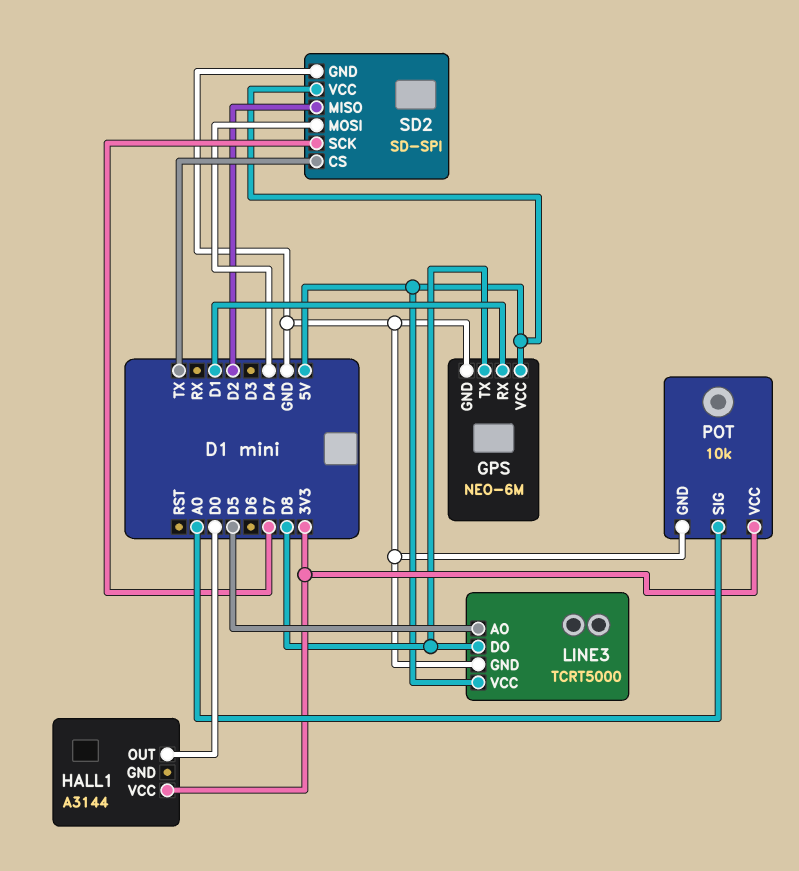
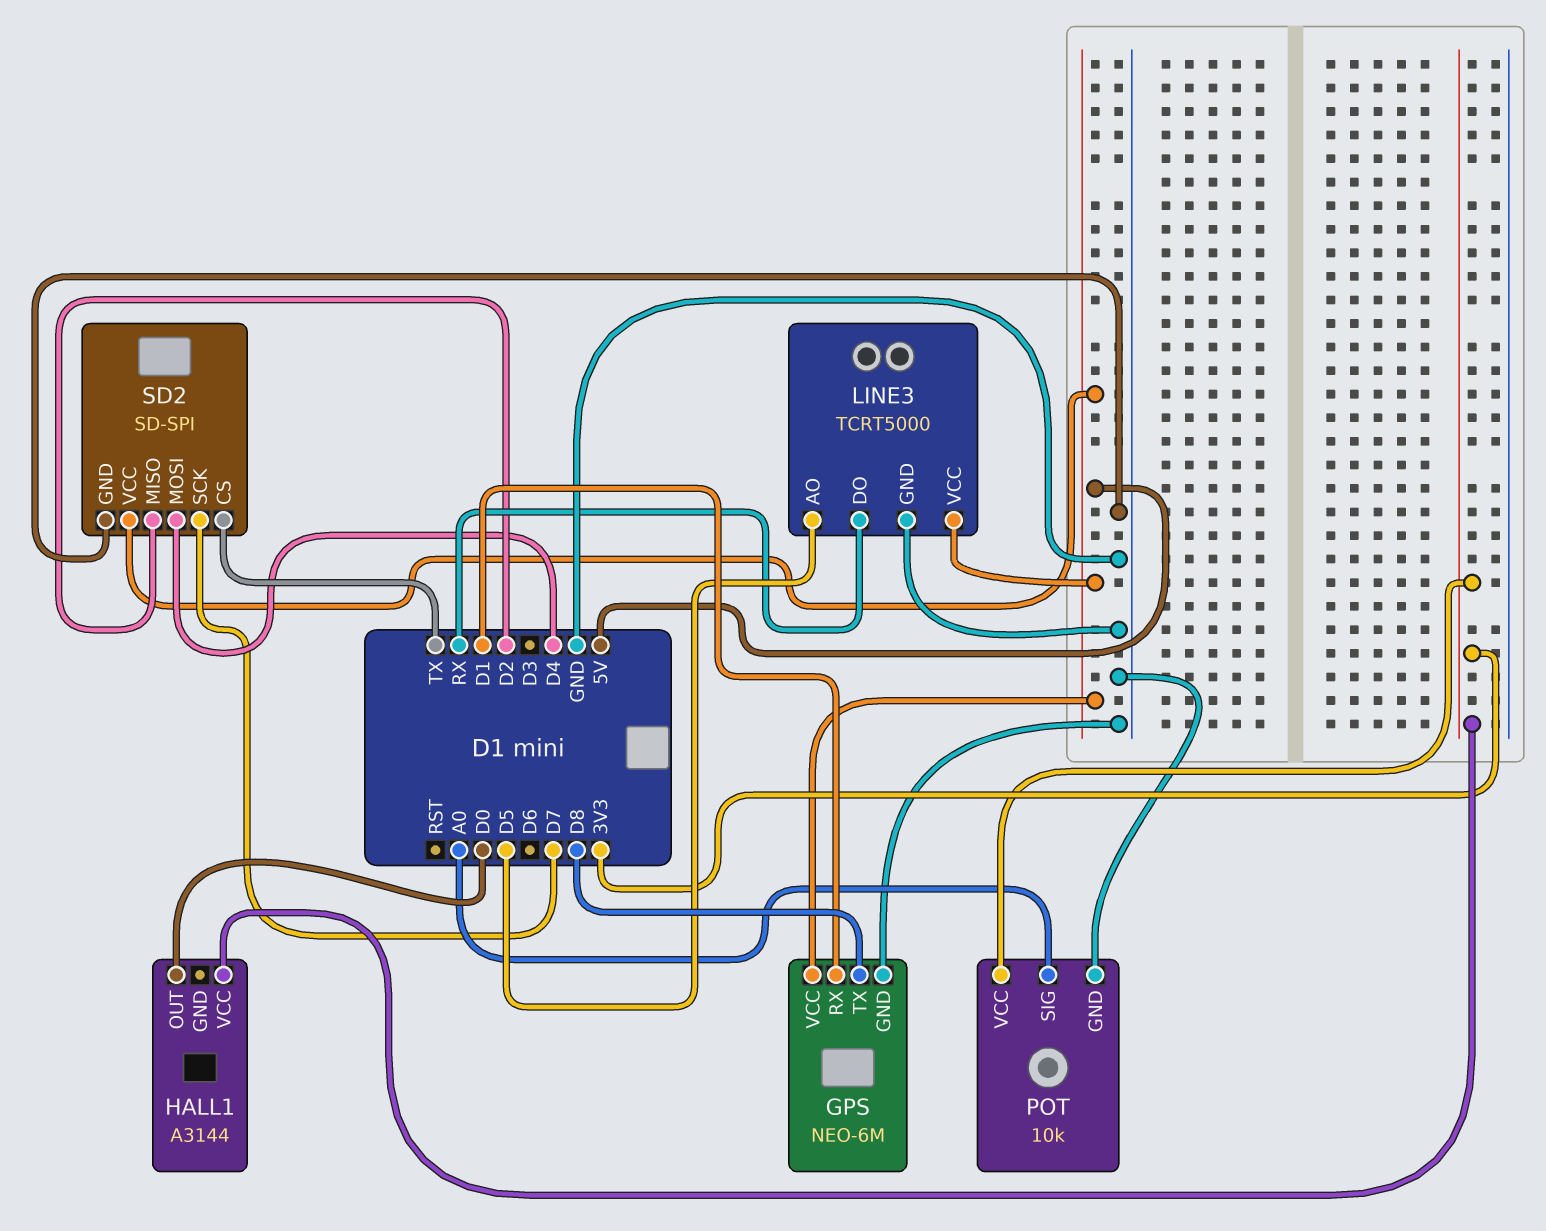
LINE3 pin DO: D8 -> RX

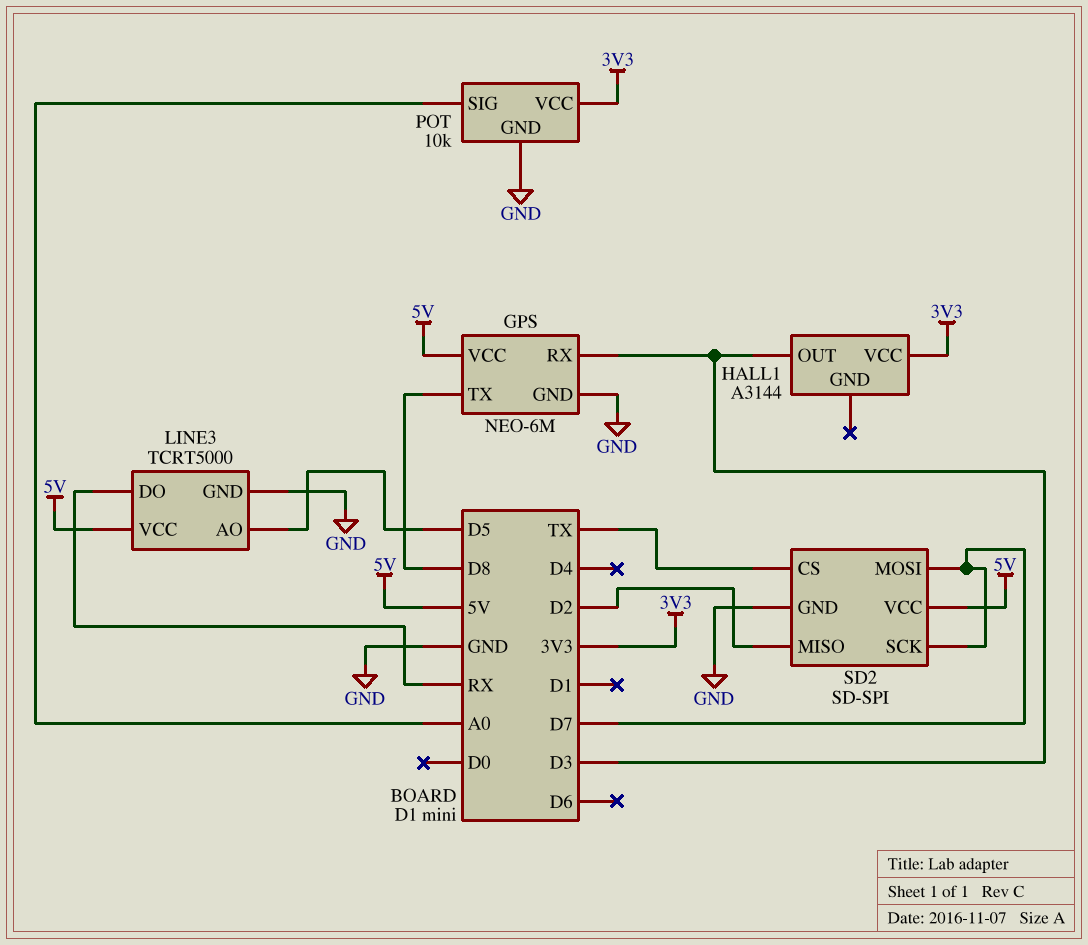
GPS pin RX: D1 -> D3
HALL1 pin OUT: D0 -> D3
SD2 pin MOSI: D4 -> D7

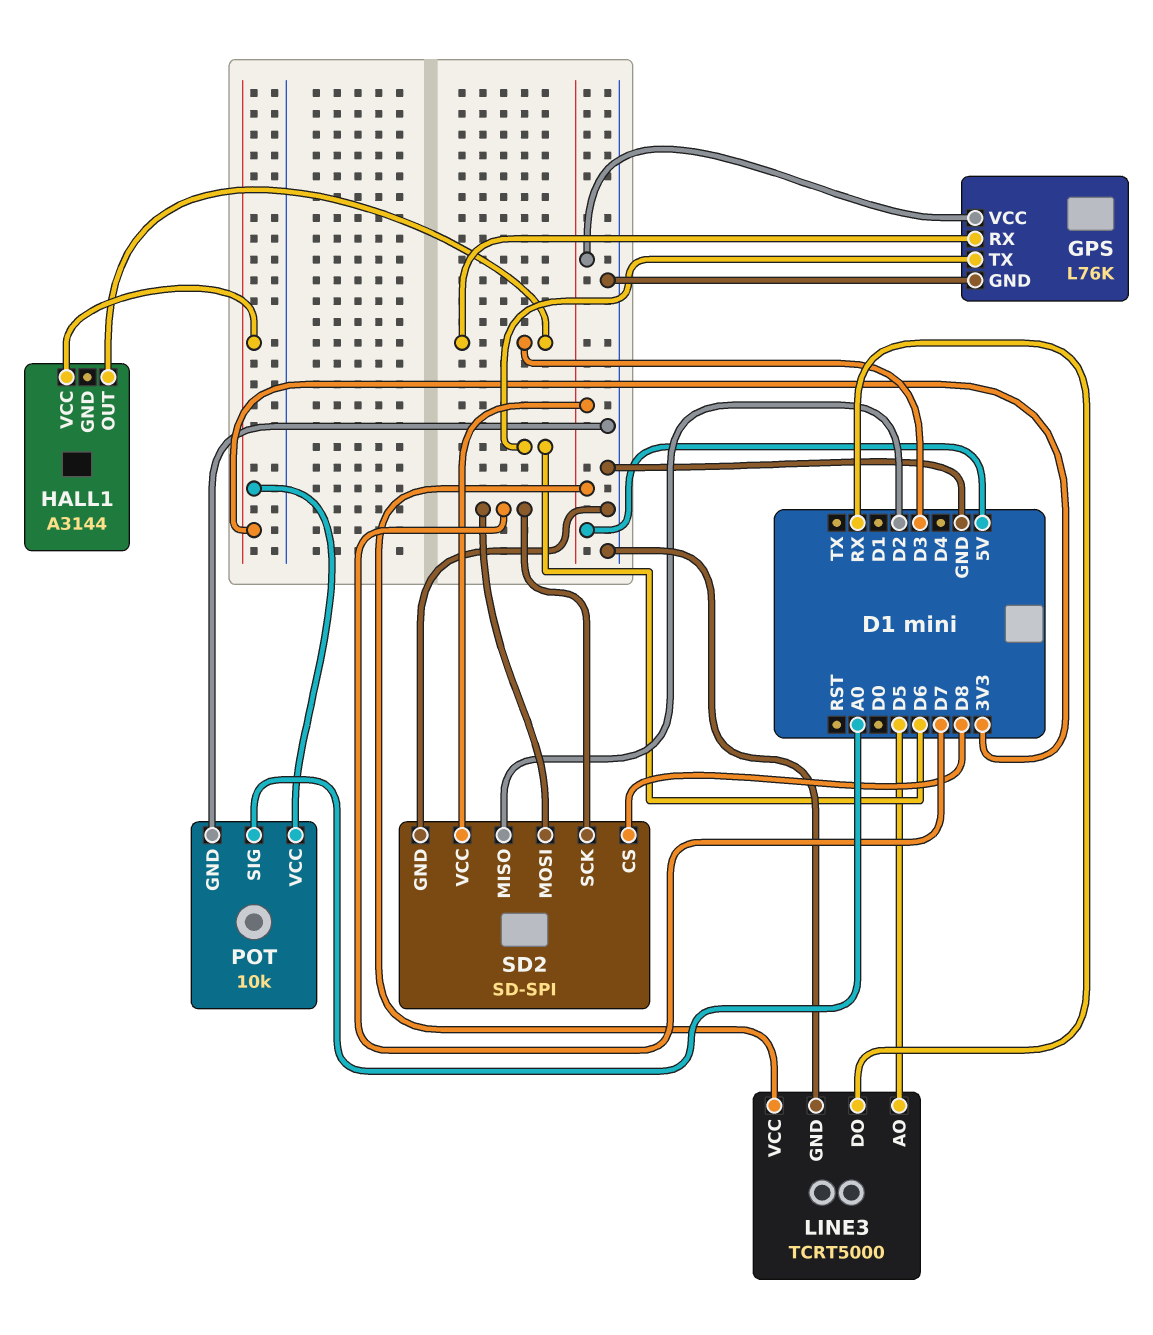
GPS: NEO-6M -> L76K
GPS pin TX: D8 -> D6
SD2 pin CS: TX -> D8

